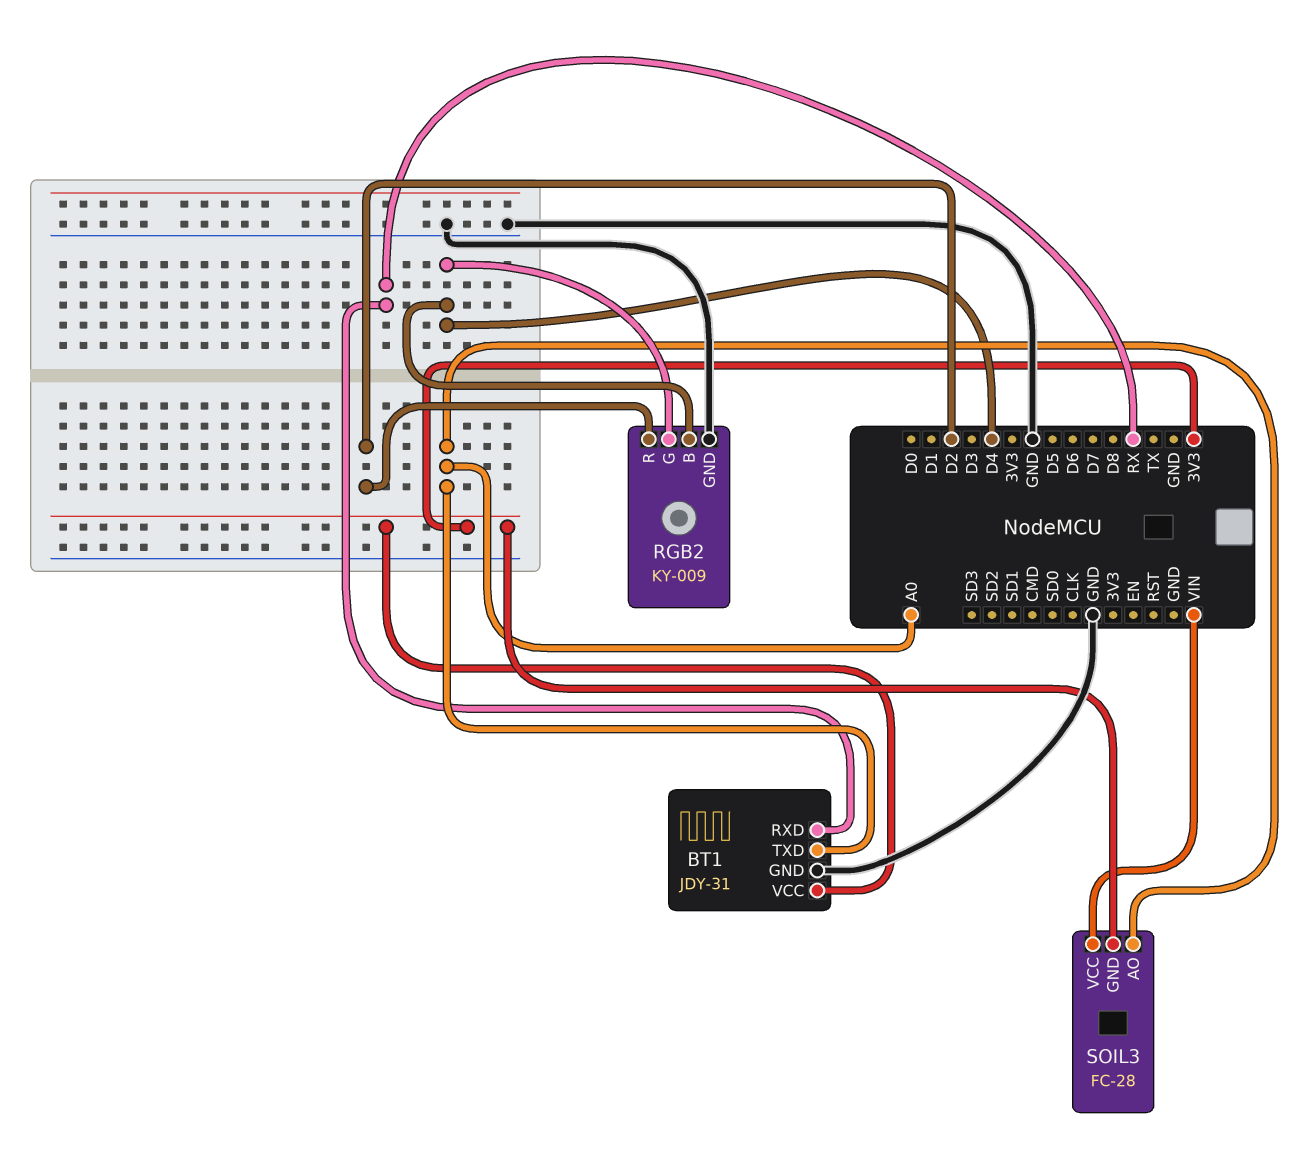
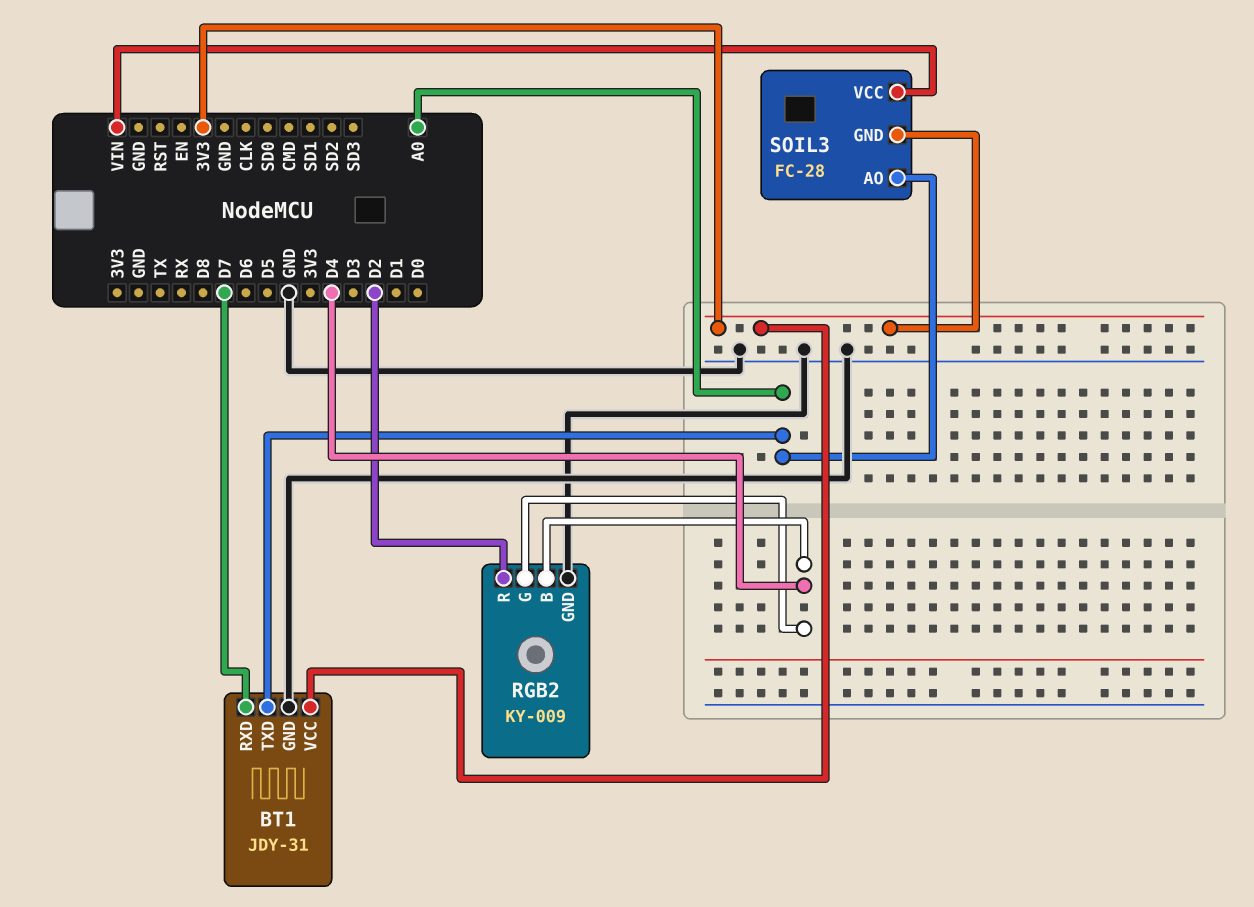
BT1 pin RXD: RX -> D7

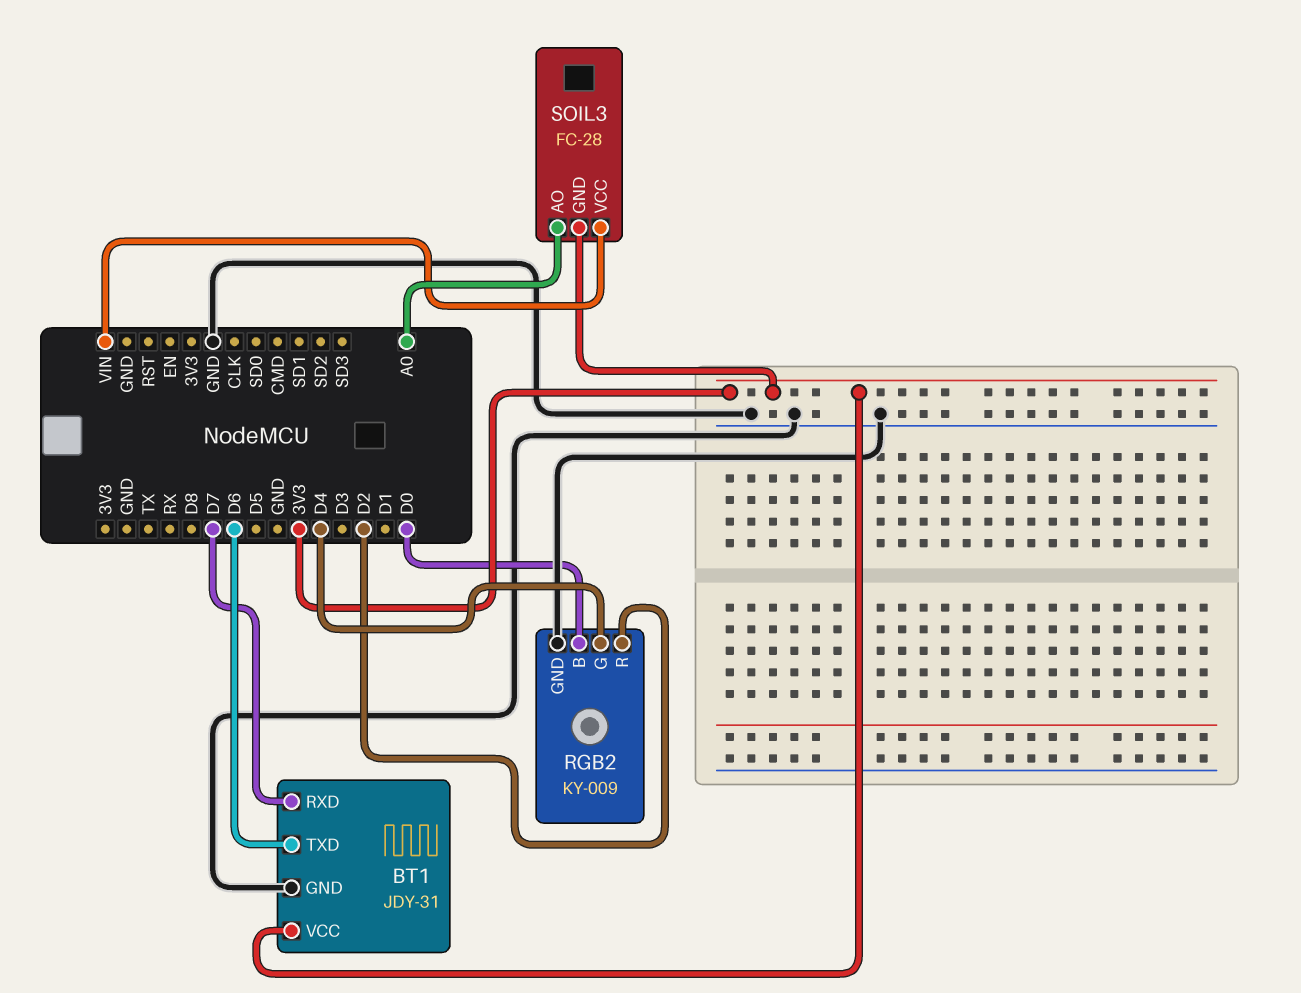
BT1 pin TXD: A0 -> D6
RGB2 pin B: D4 -> D0

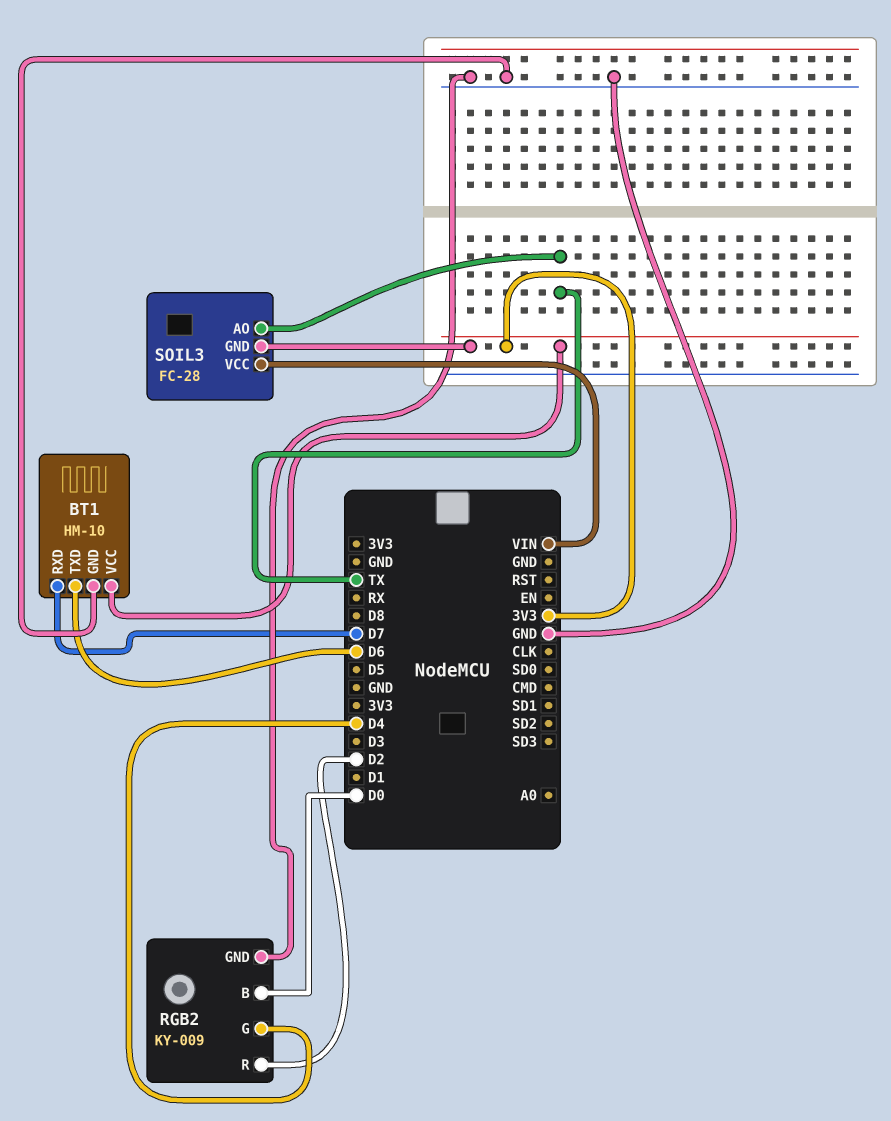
BT1: JDY-31 -> HM-10
SOIL3 pin AO: A0 -> TX

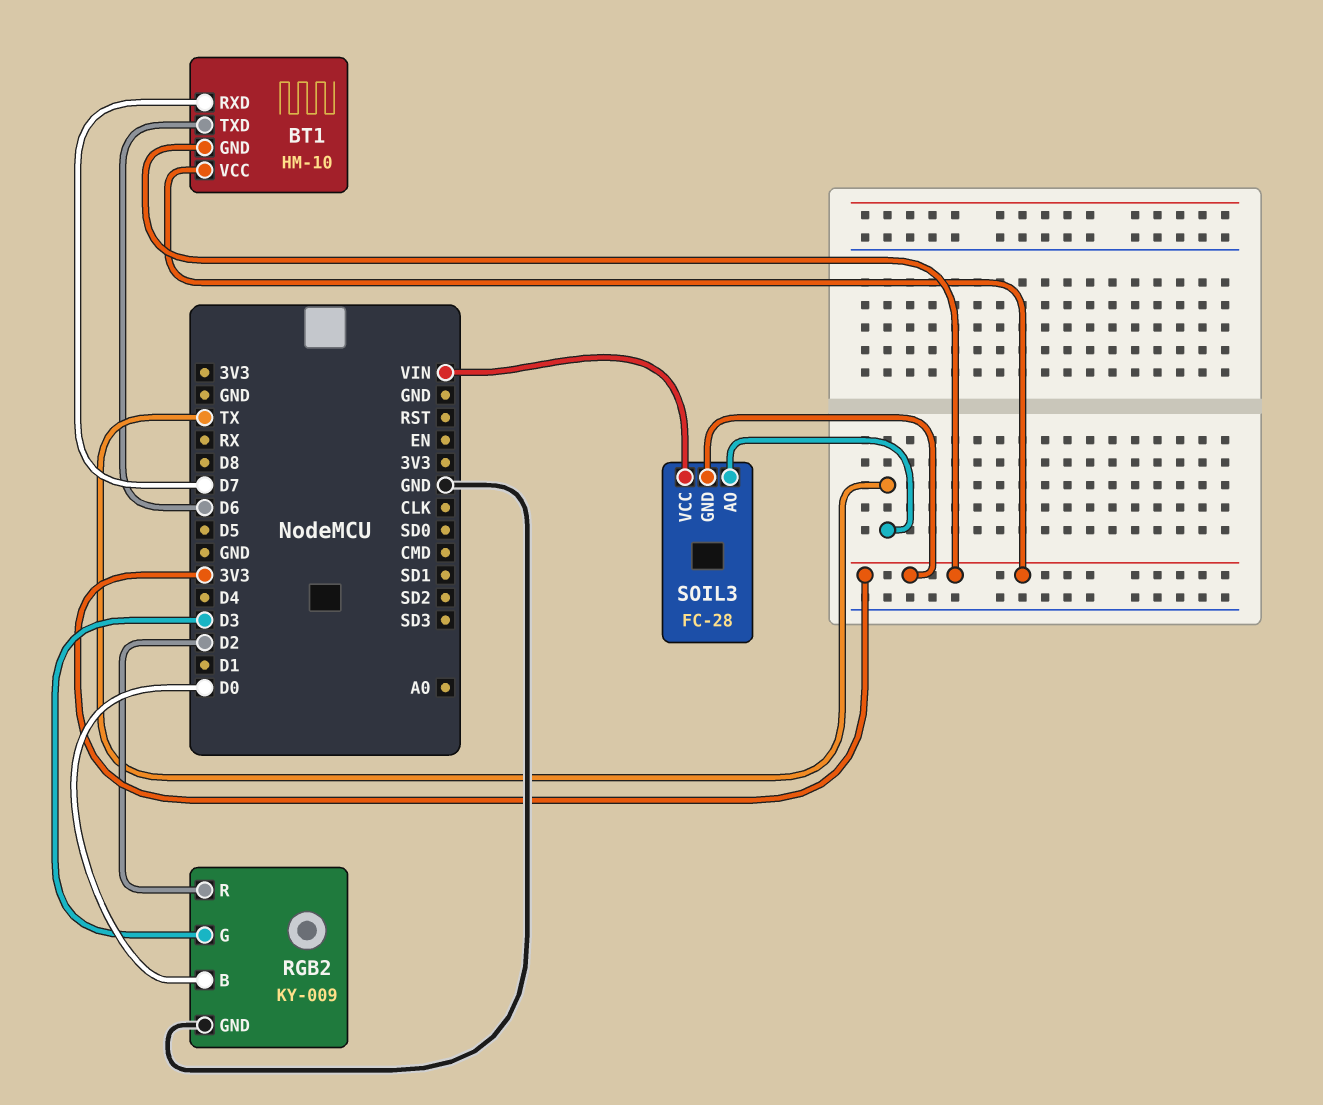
BT1 pin GND: GND -> 3V3
RGB2 pin G: D4 -> D3

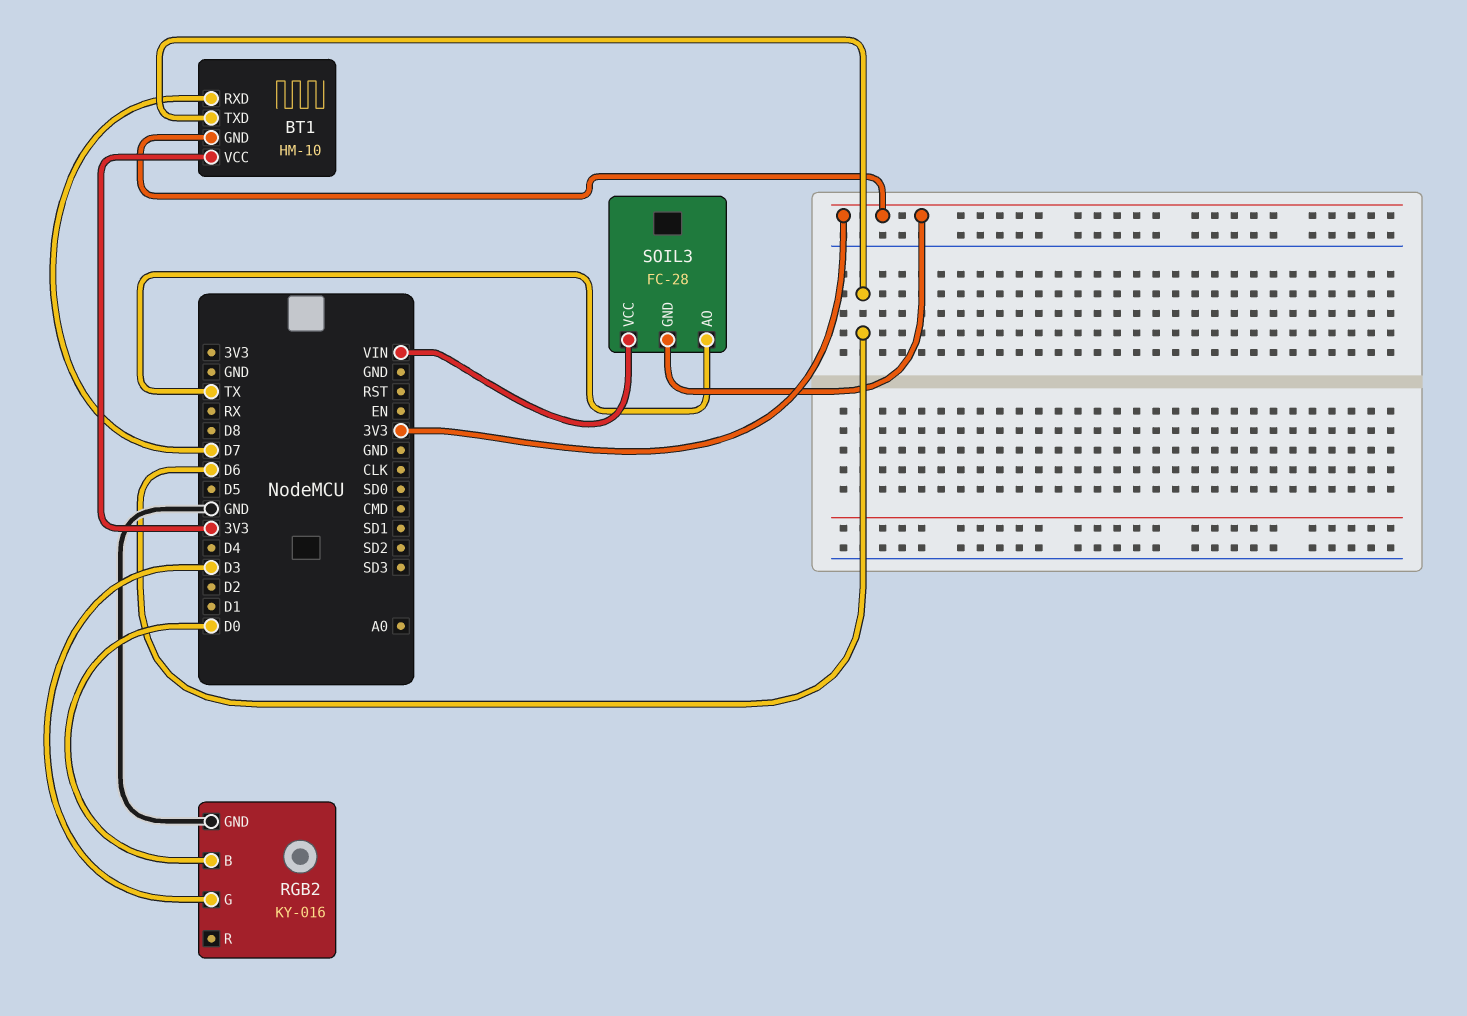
RGB2: KY-009 -> KY-016
RGB2 pin R: D2 -> none

